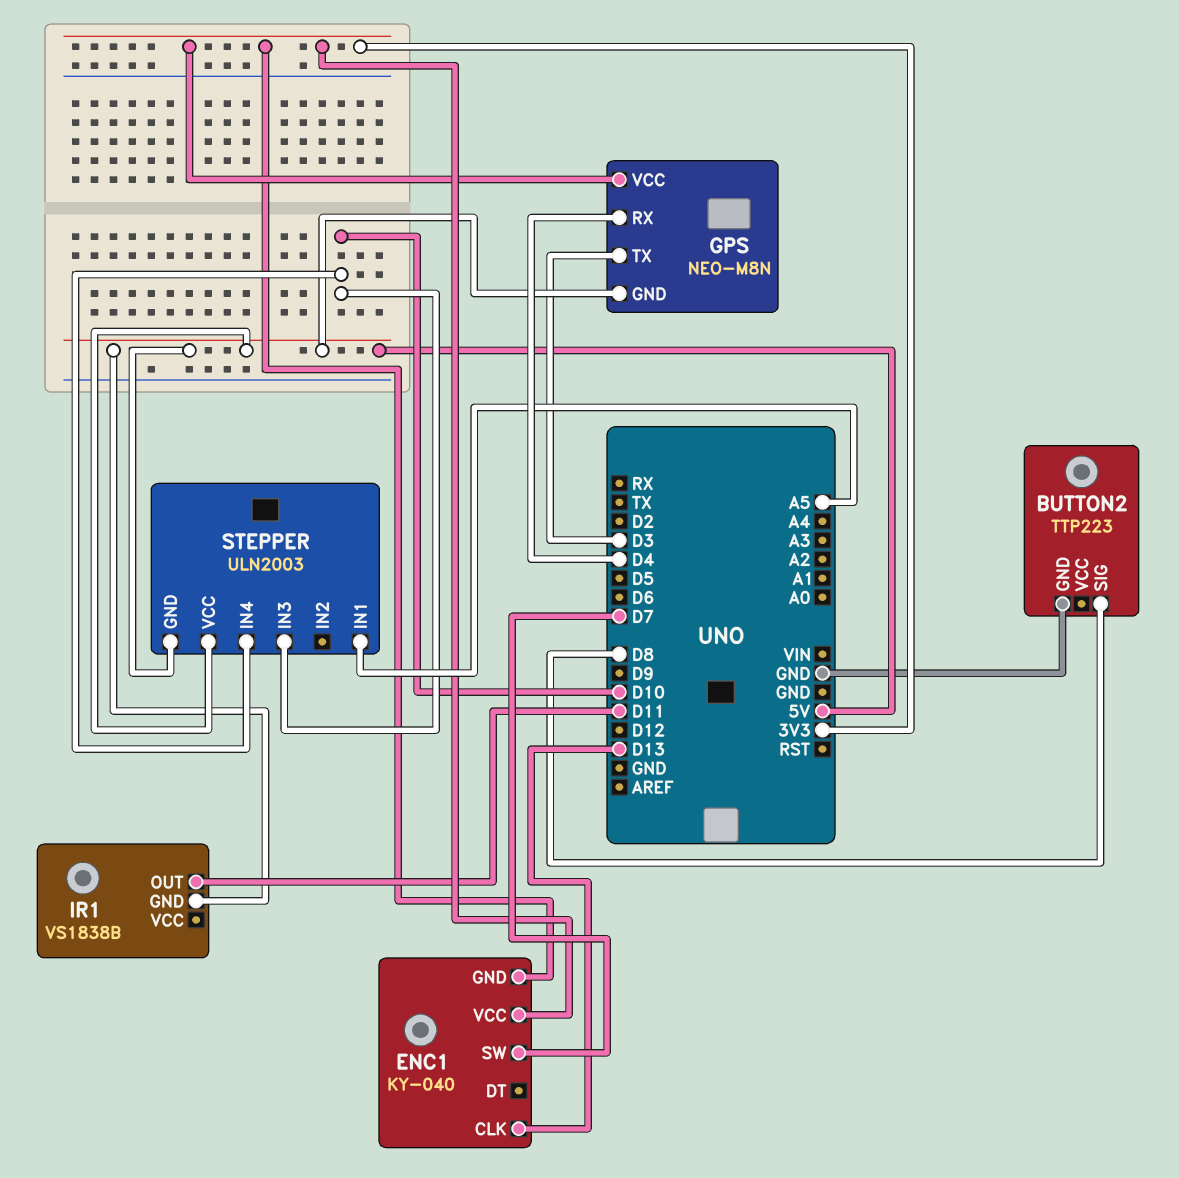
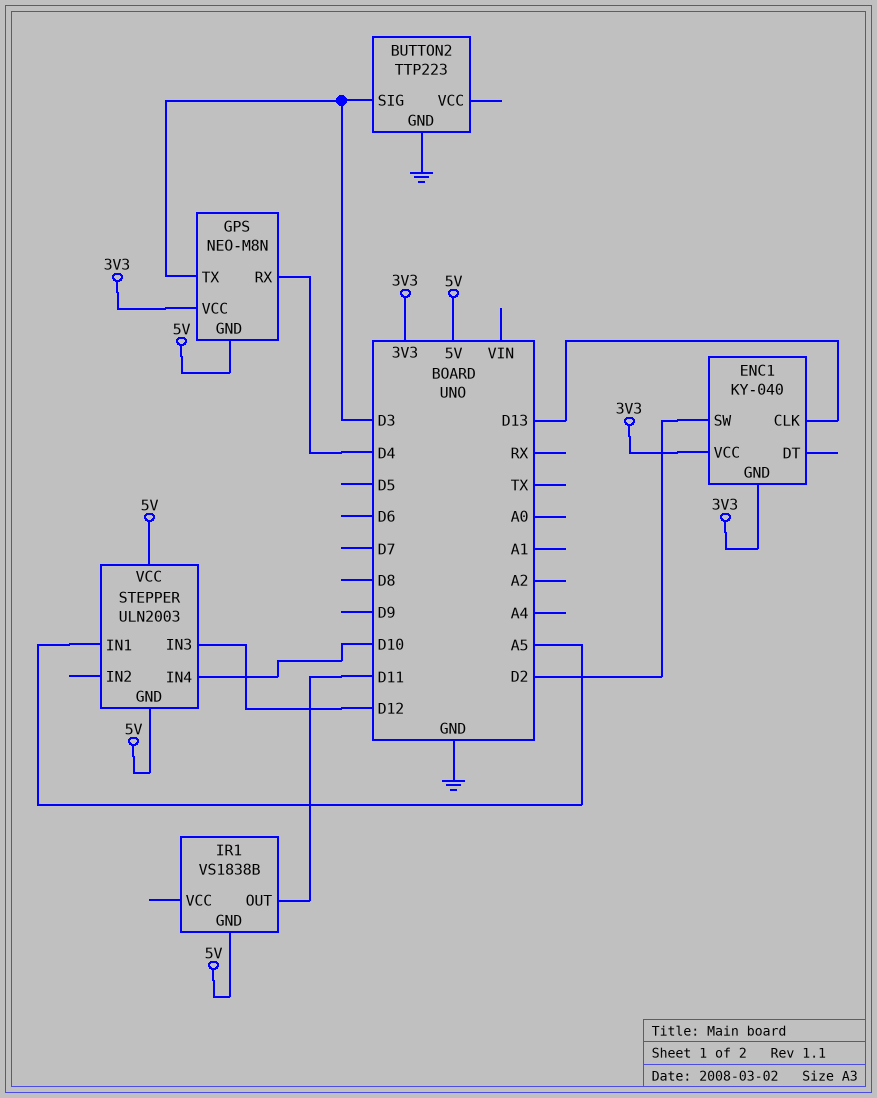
BUTTON2 pin SIG: D8 -> D3
ENC1 pin SW: D7 -> D2
STEPPER pin IN3: D10 -> D12

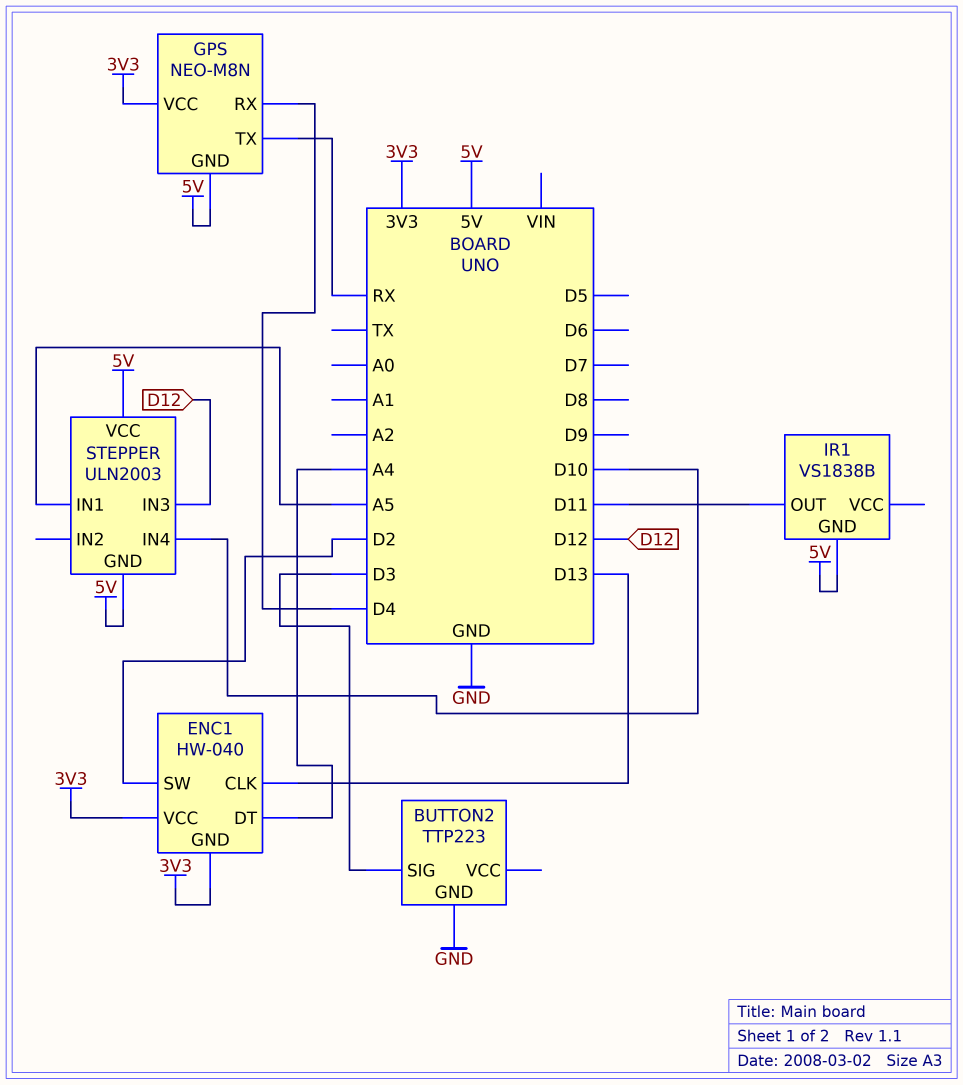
ENC1: KY-040 -> HW-040
ENC1 pin DT: none -> A4
GPS pin TX: D3 -> RX

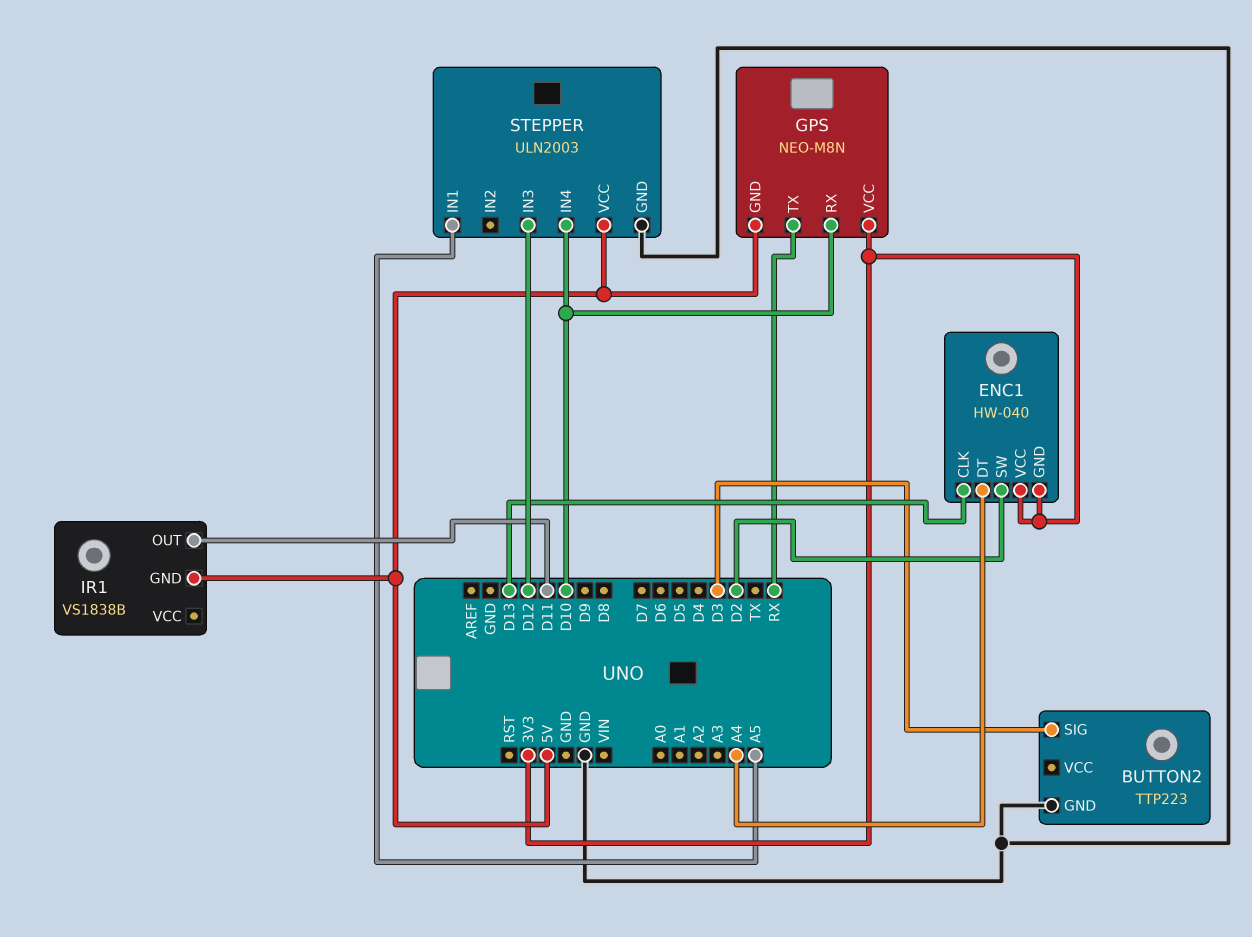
GPS pin RX: D4 -> D10
STEPPER pin GND: 5V -> GND

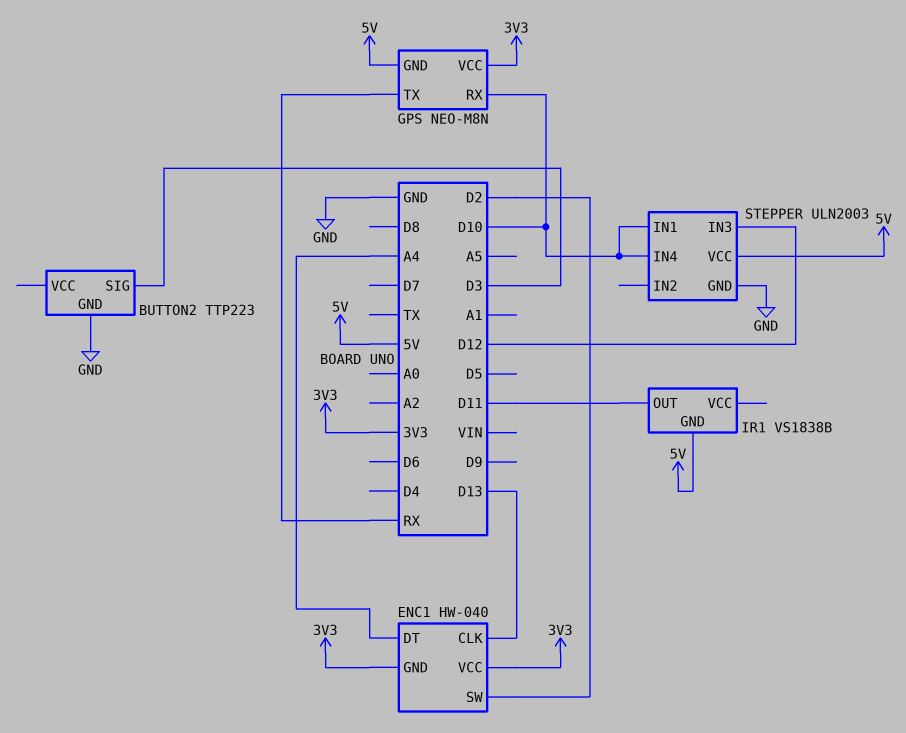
STEPPER pin IN1: A5 -> D10

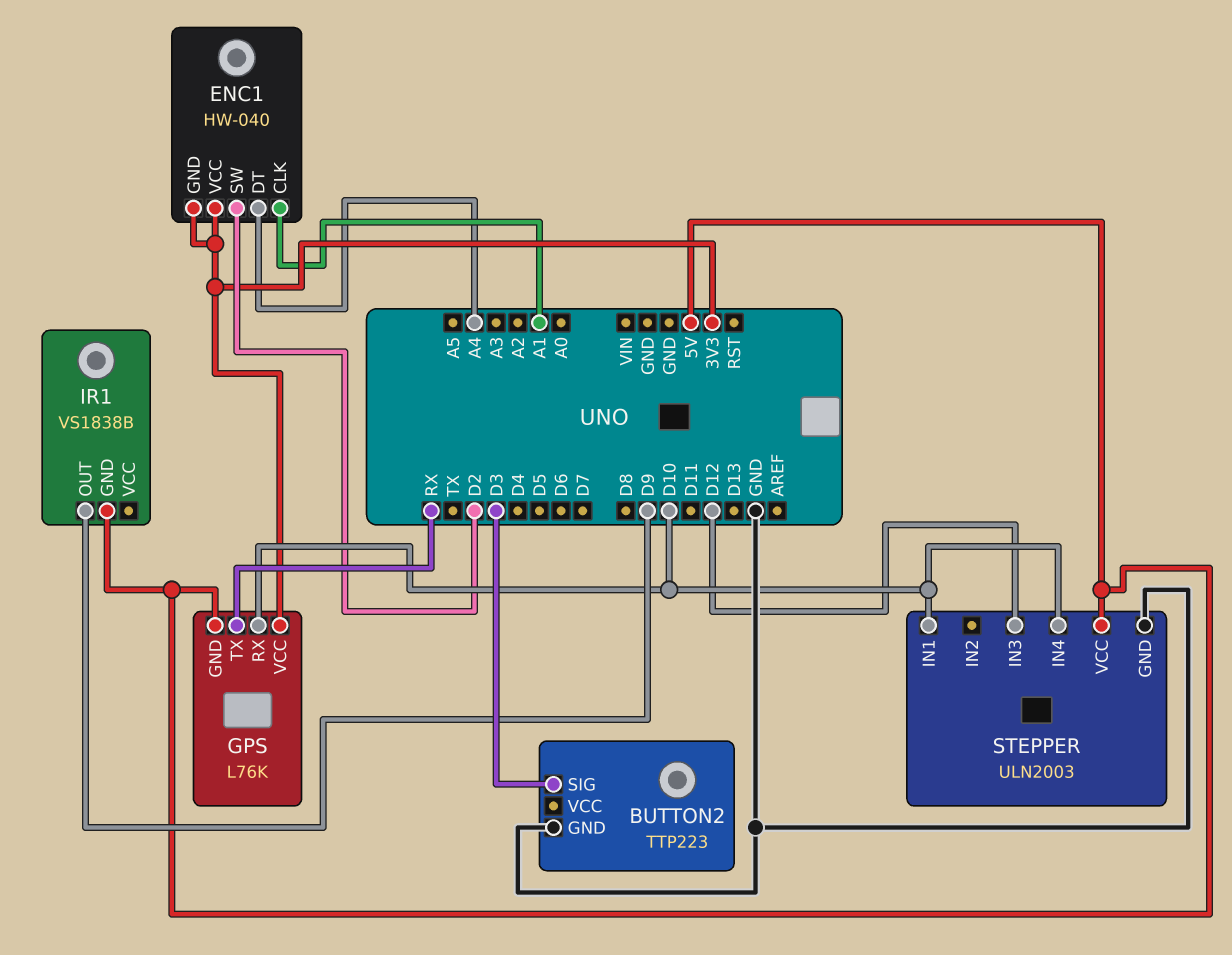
ENC1 pin CLK: D13 -> A1
GPS: NEO-M8N -> L76K
IR1 pin OUT: D11 -> D9

